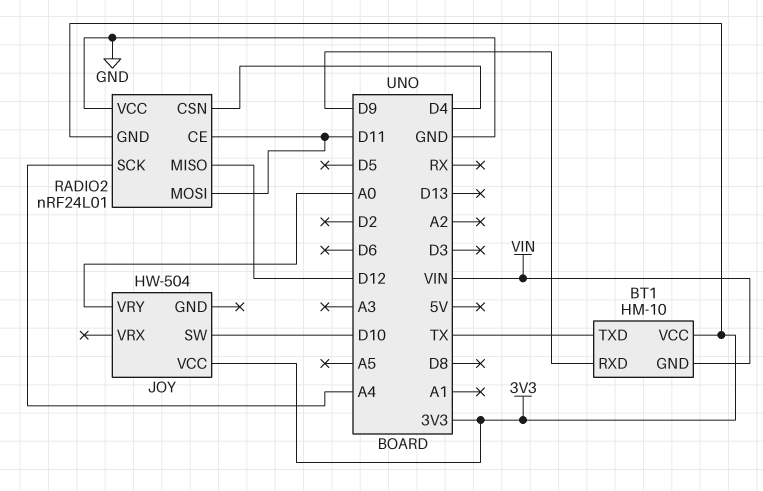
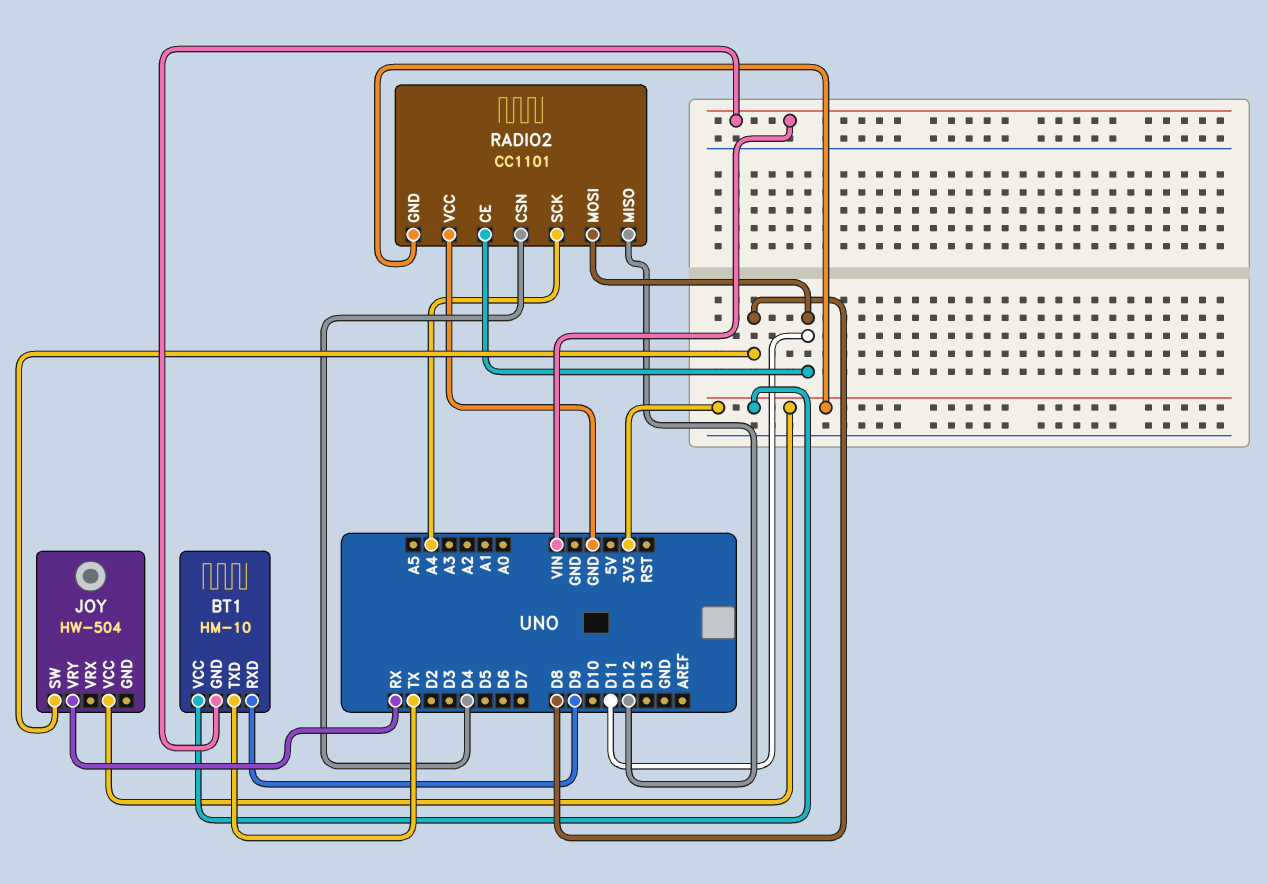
JOY pin SW: D10 -> D8
JOY pin VRY: A0 -> RX
RADIO2: nRF24L01 -> CC1101

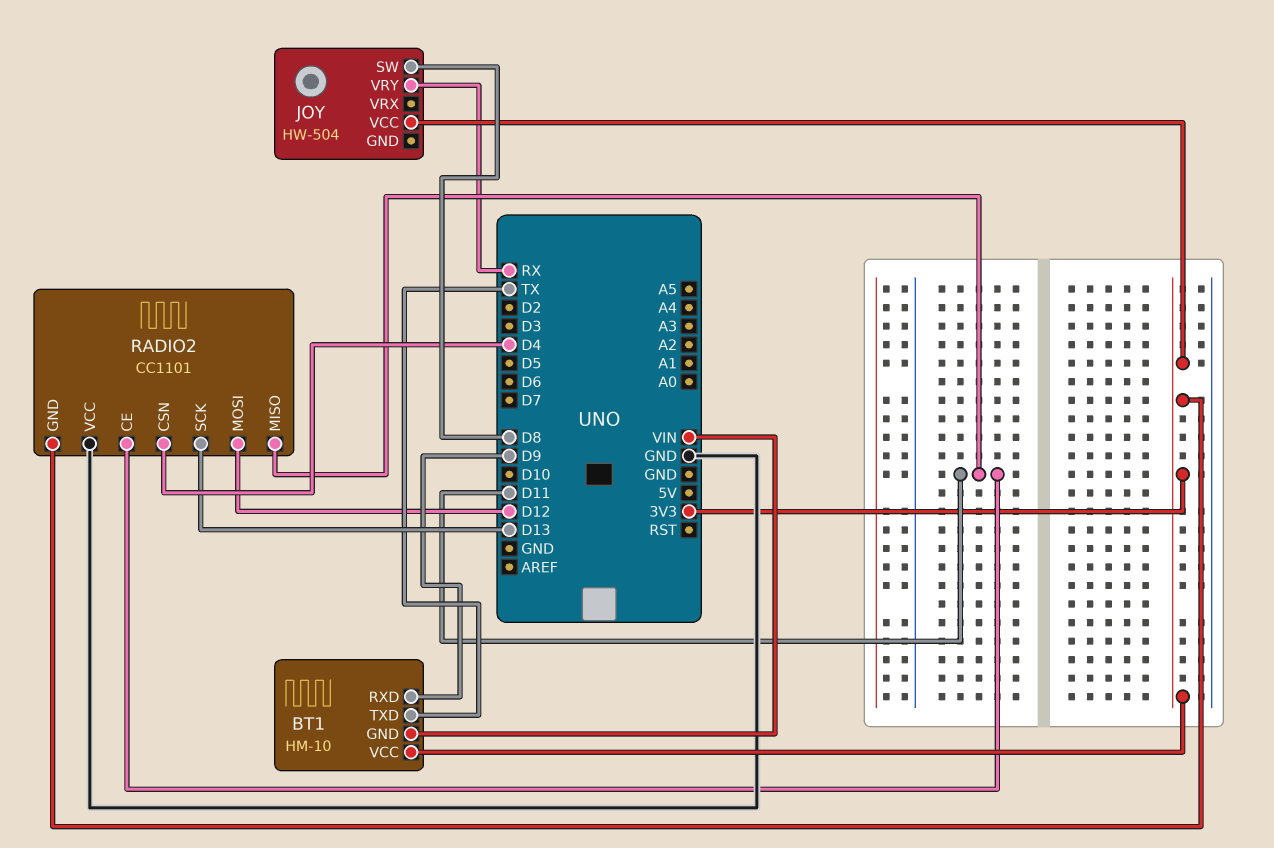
RADIO2 pin MISO: D12 -> D11
RADIO2 pin MOSI: D11 -> D12
RADIO2 pin SCK: A4 -> D13

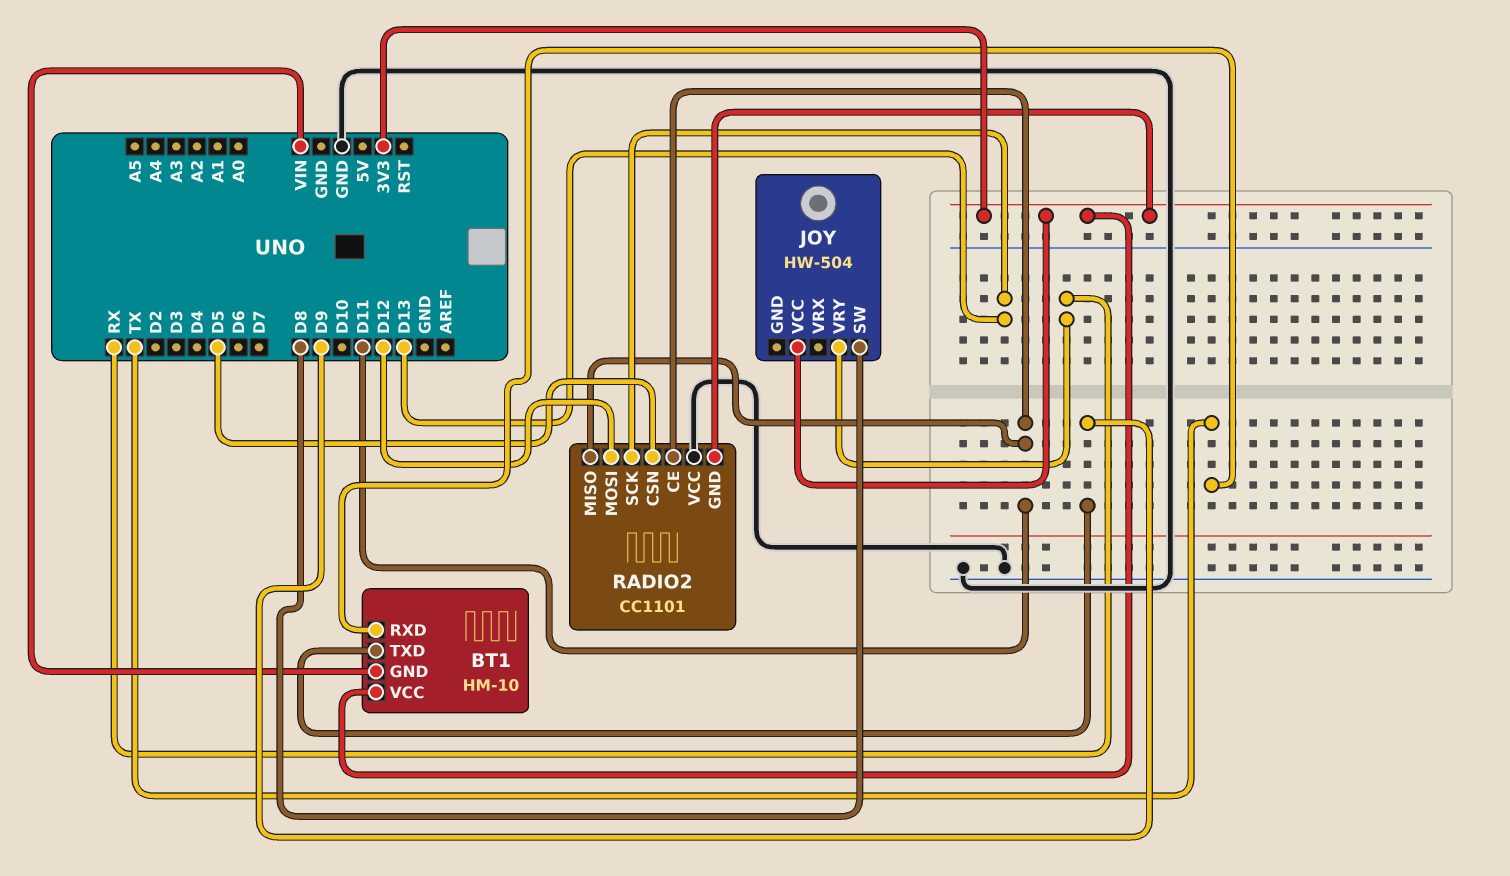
BT1 pin RXD: D9 -> TX
BT1 pin TXD: TX -> D9
RADIO2 pin CSN: D4 -> D5

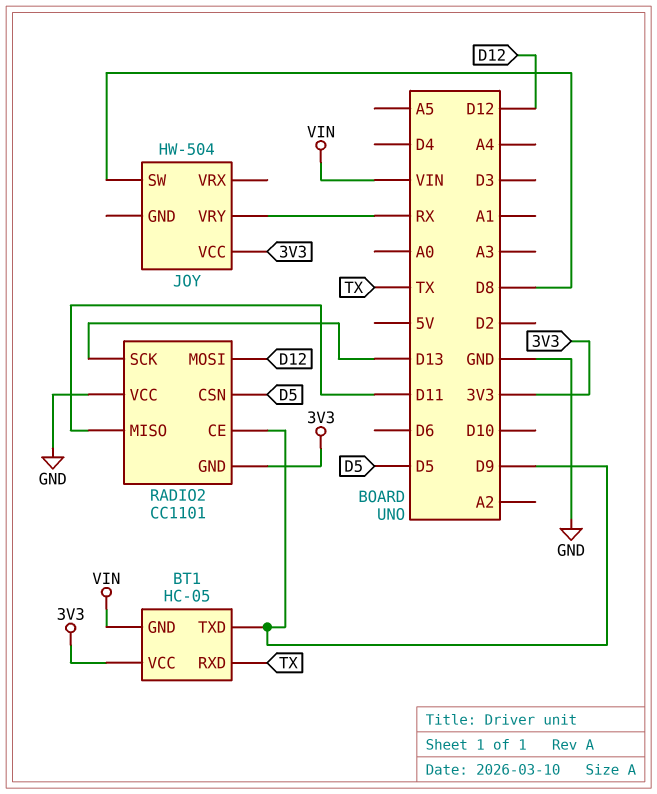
BT1: HM-10 -> HC-05
RADIO2 pin CE: D11 -> D9

